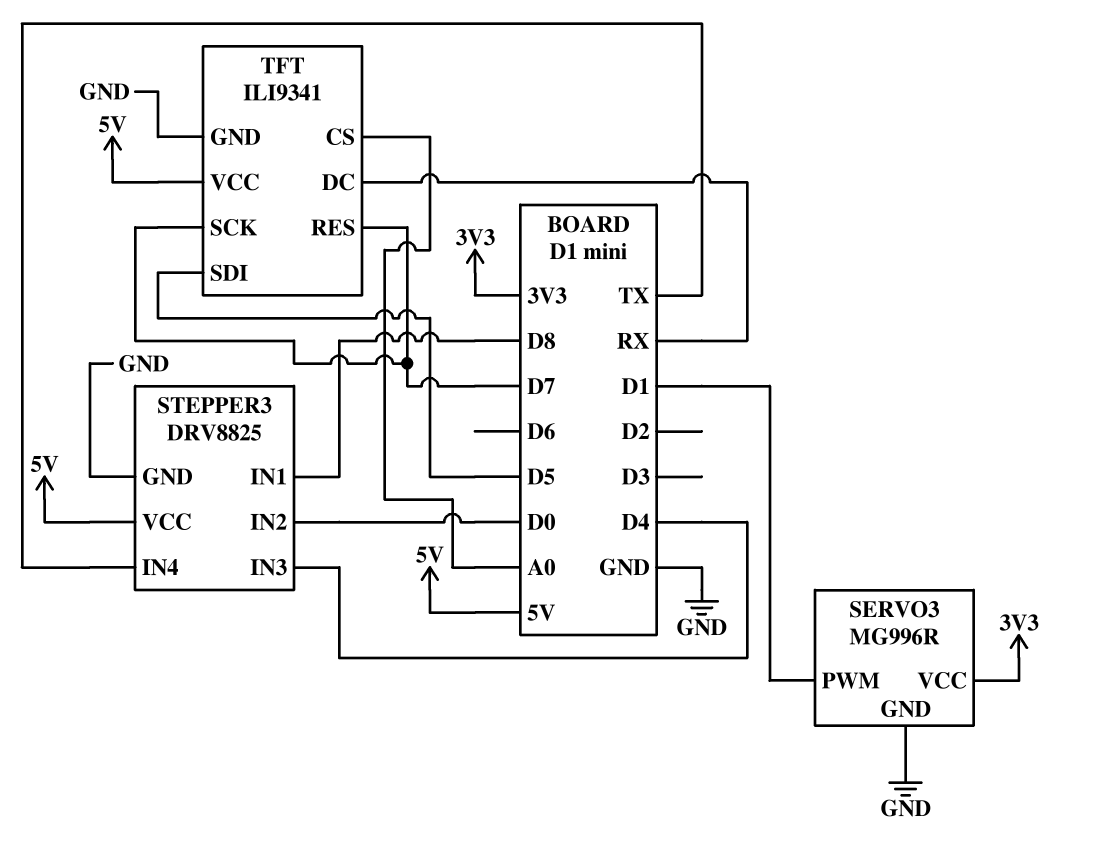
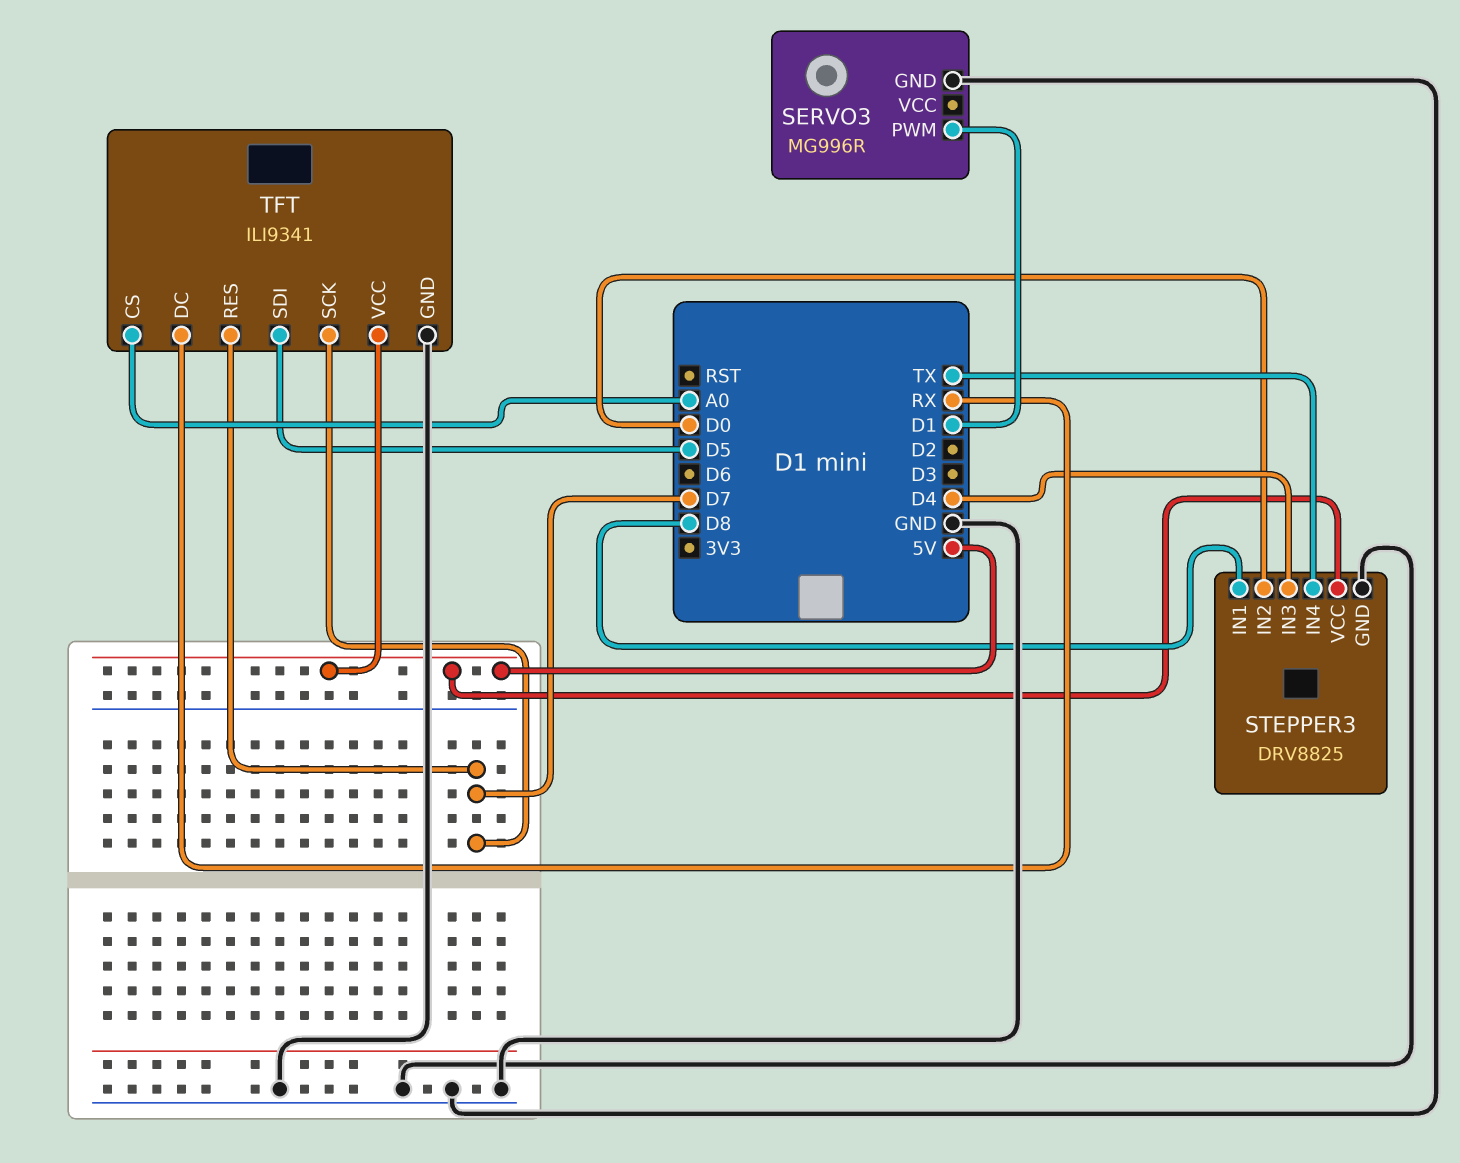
SERVO3 pin VCC: 3V3 -> none

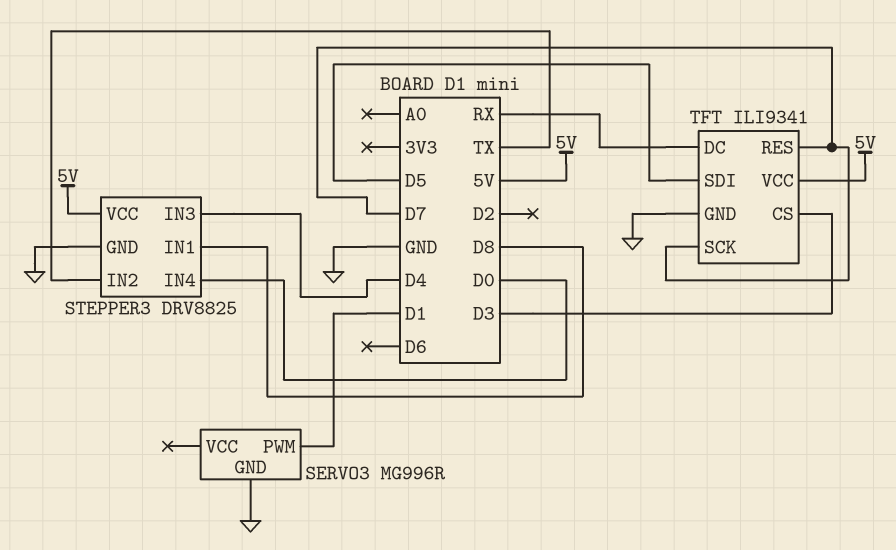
STEPPER3 pin IN2: D0 -> TX
STEPPER3 pin IN4: TX -> D0
TFT pin CS: A0 -> D3

